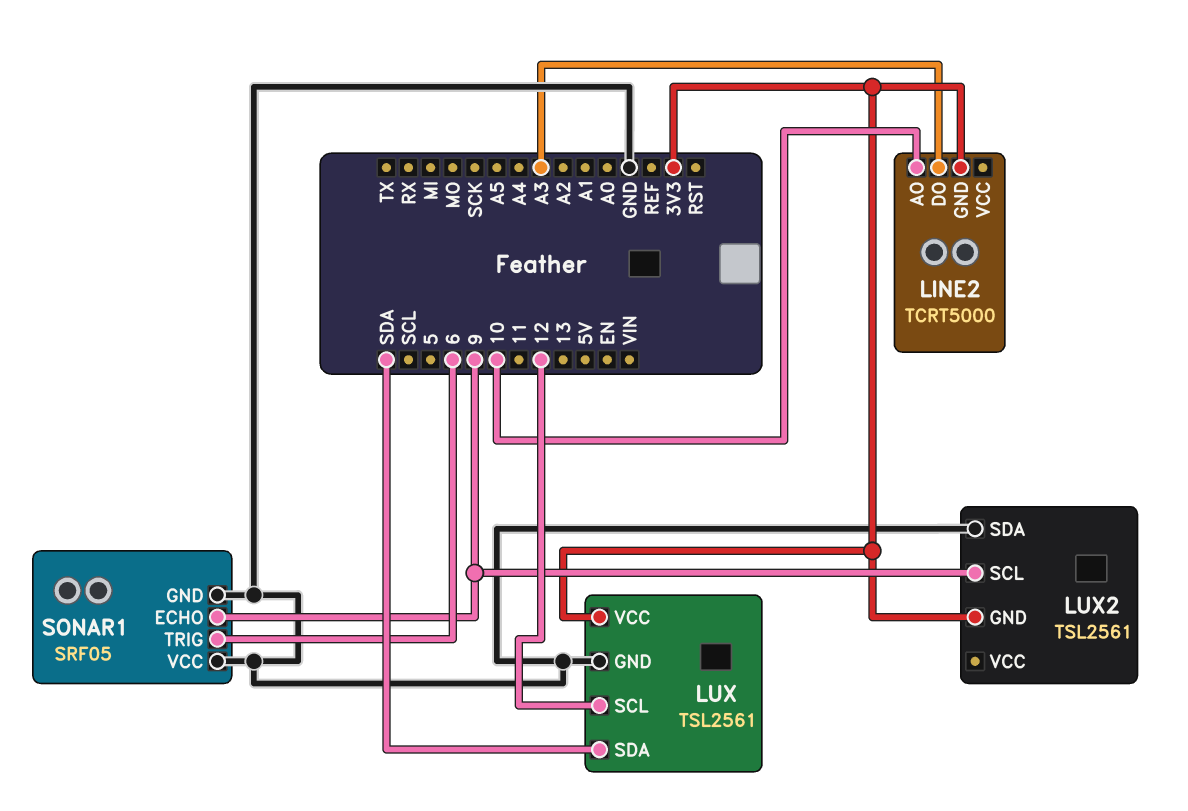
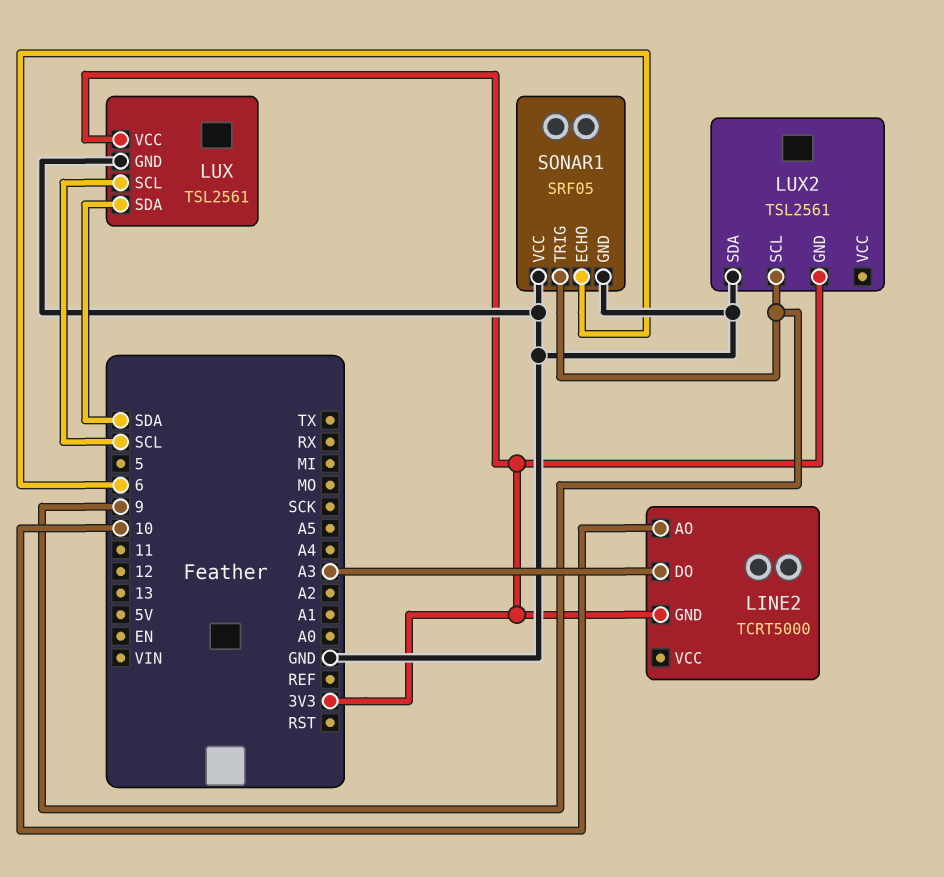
LUX pin SCL: 12 -> SCL
SONAR1 pin ECHO: 9 -> 6
SONAR1 pin TRIG: 6 -> 9

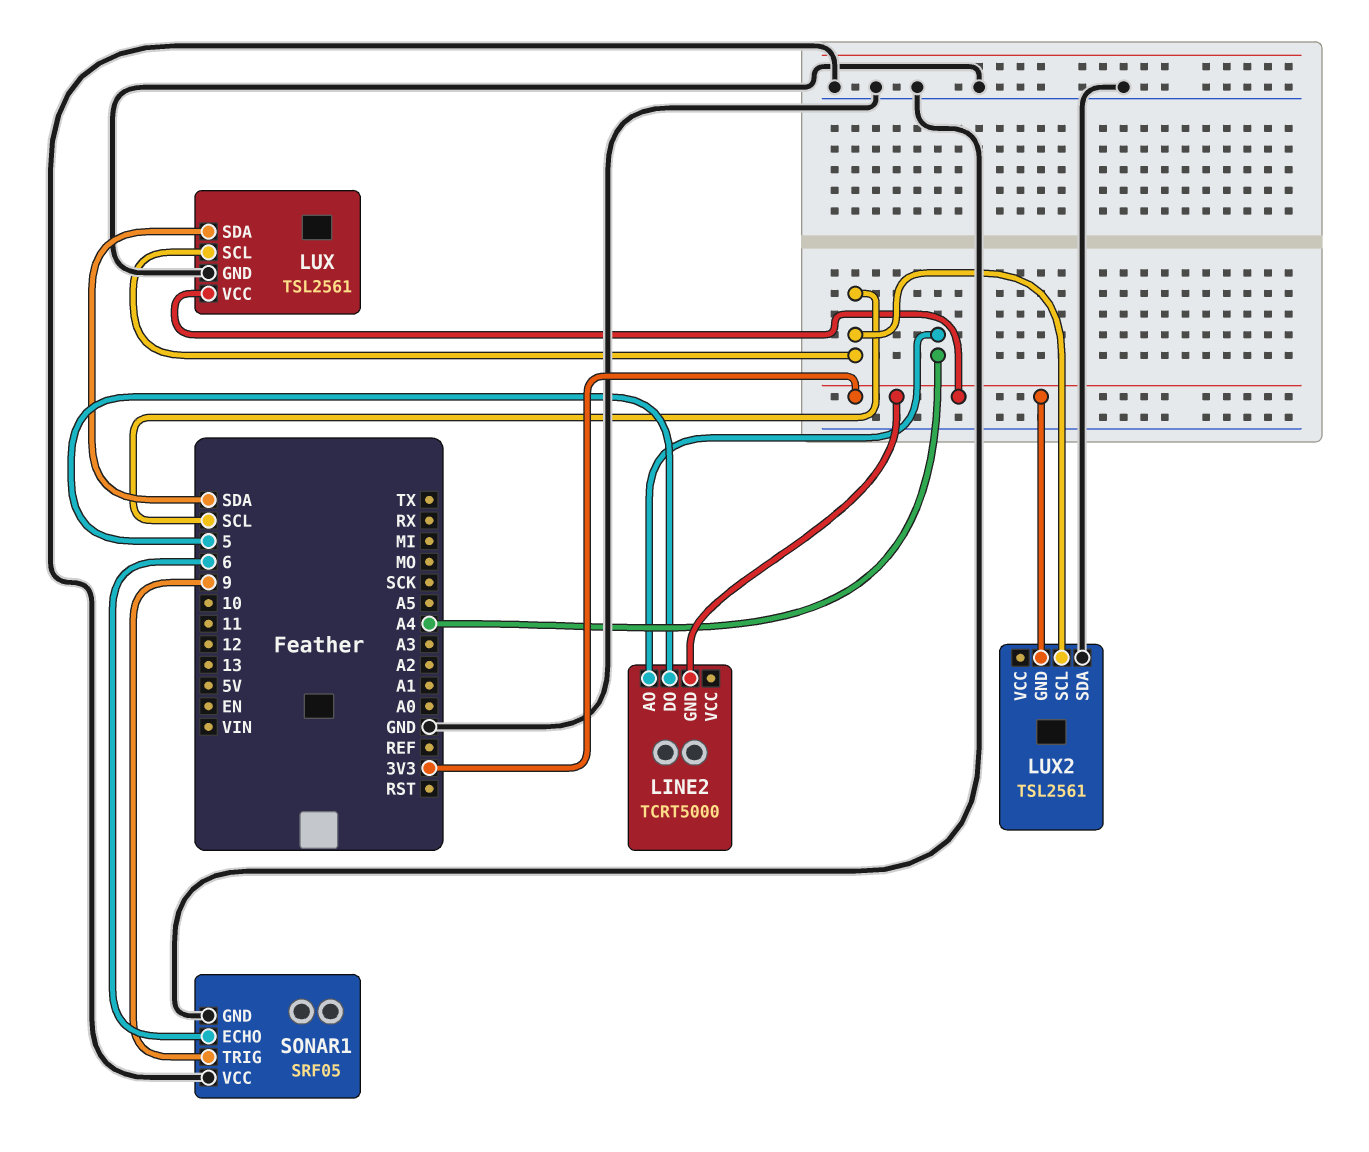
LINE2 pin AO: 10 -> A4
LINE2 pin DO: A3 -> 5
LUX2 pin SCL: 9 -> SCL

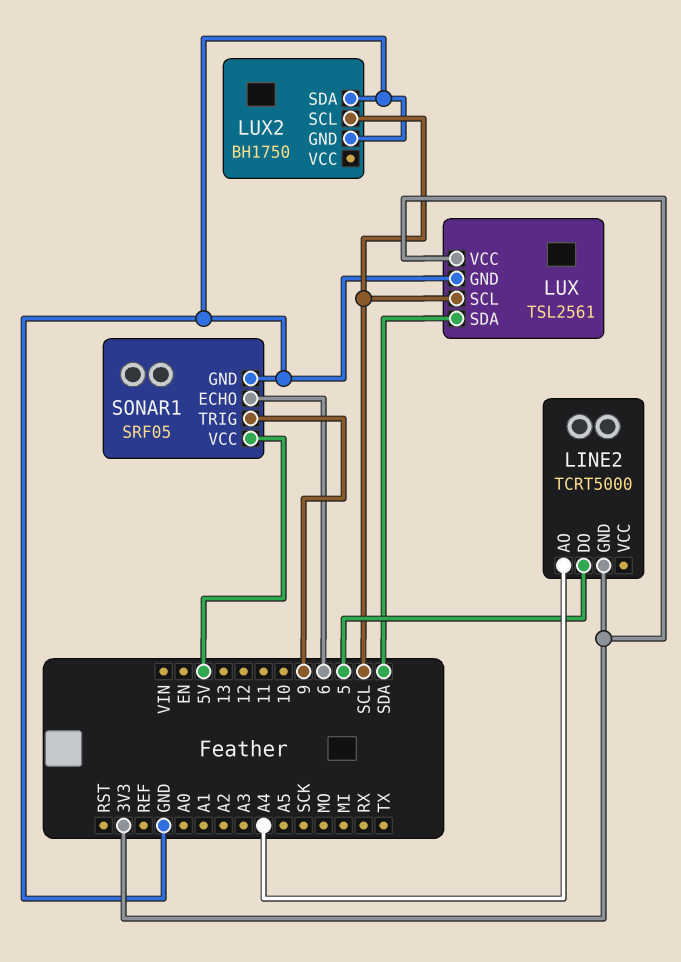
LUX2: TSL2561 -> BH1750
LUX2 pin GND: 3V3 -> GND
SONAR1 pin VCC: GND -> 5V

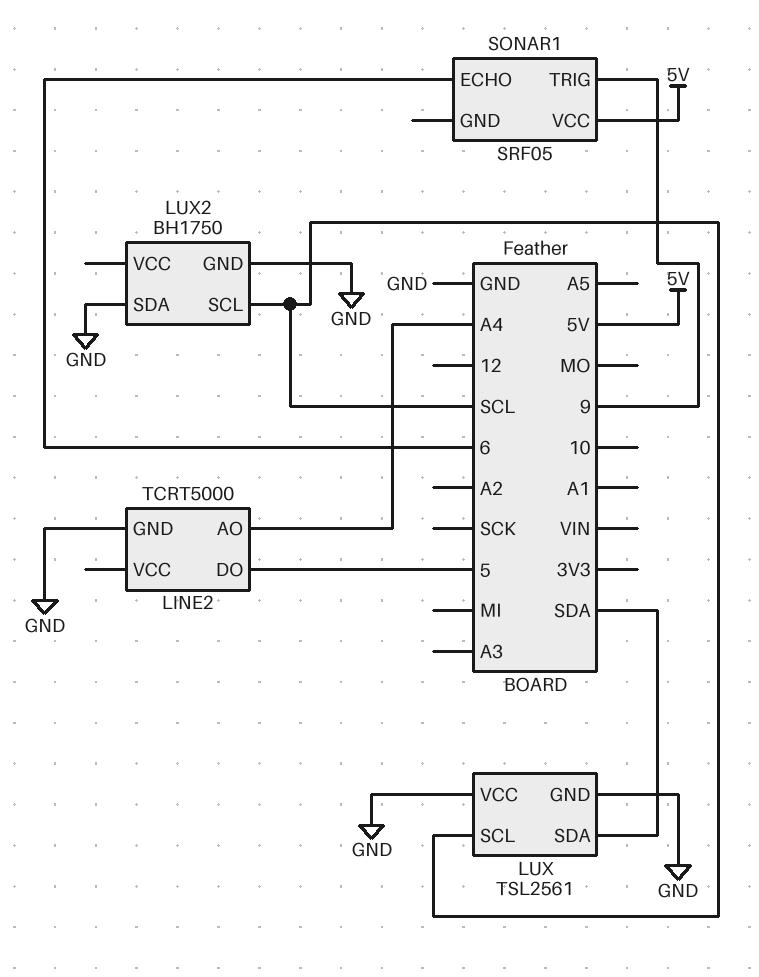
LINE2 pin GND: 3V3 -> GND
LUX pin VCC: 3V3 -> GND
SONAR1 pin GND: GND -> none

